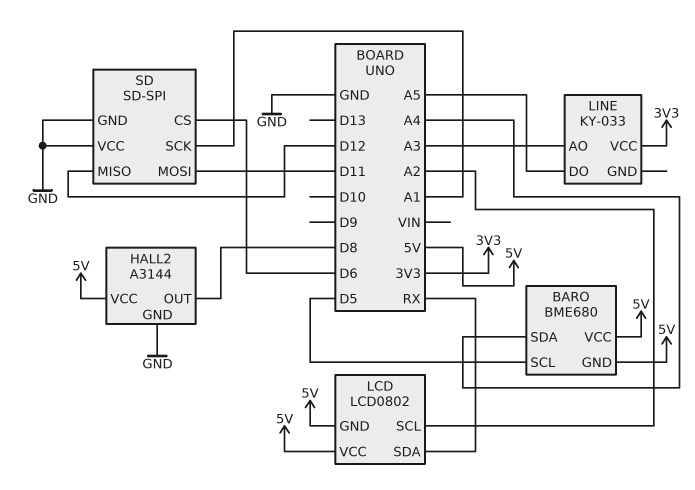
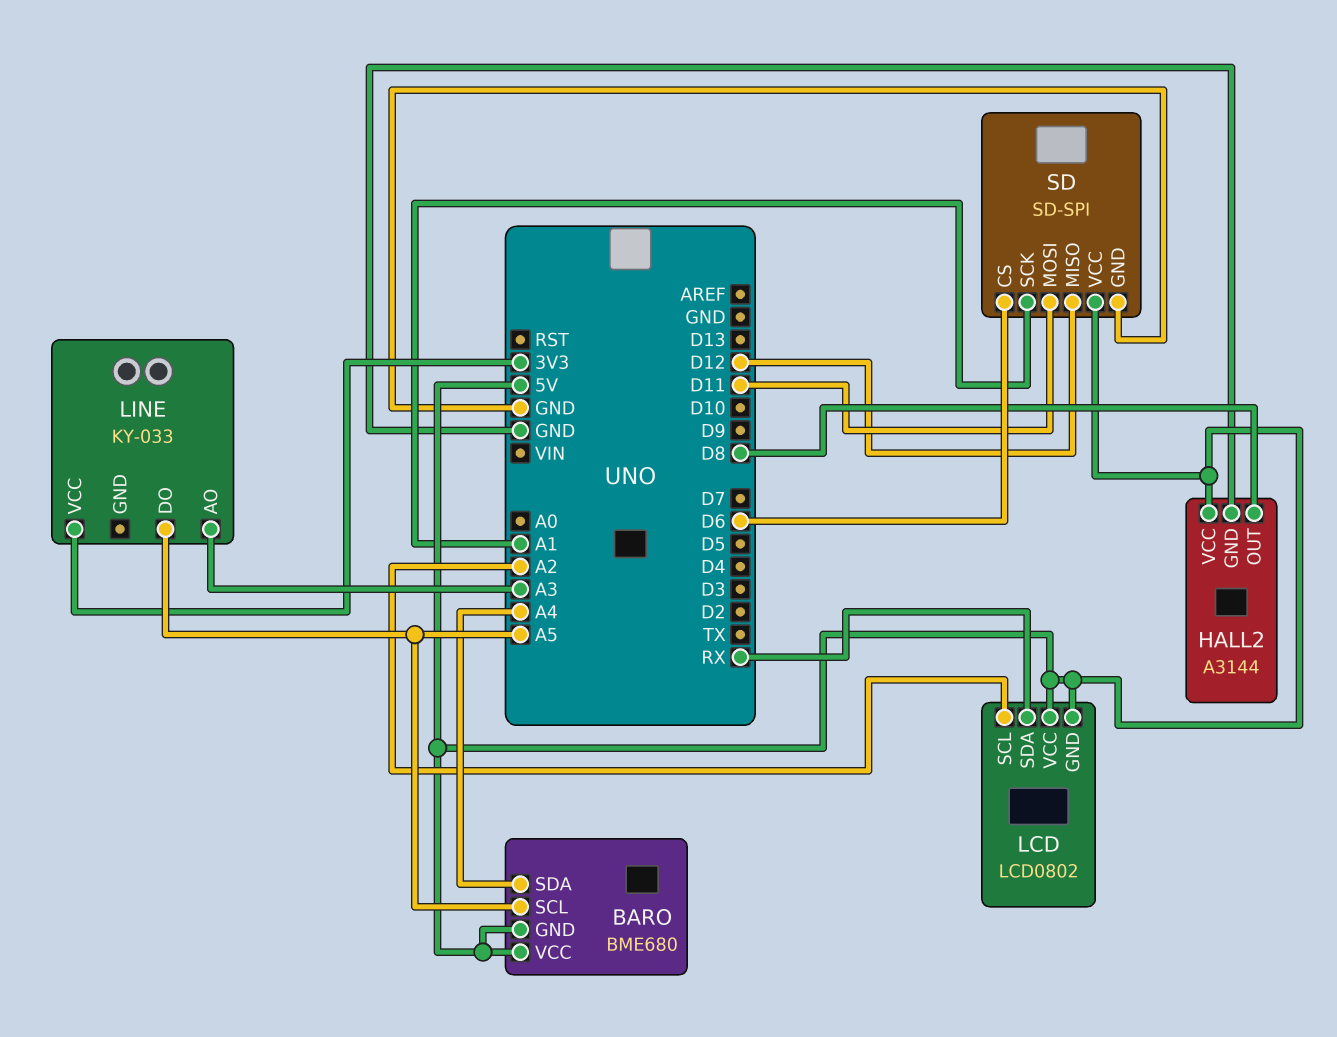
BARO pin SCL: D5 -> A5
SD pin VCC: GND -> 5V

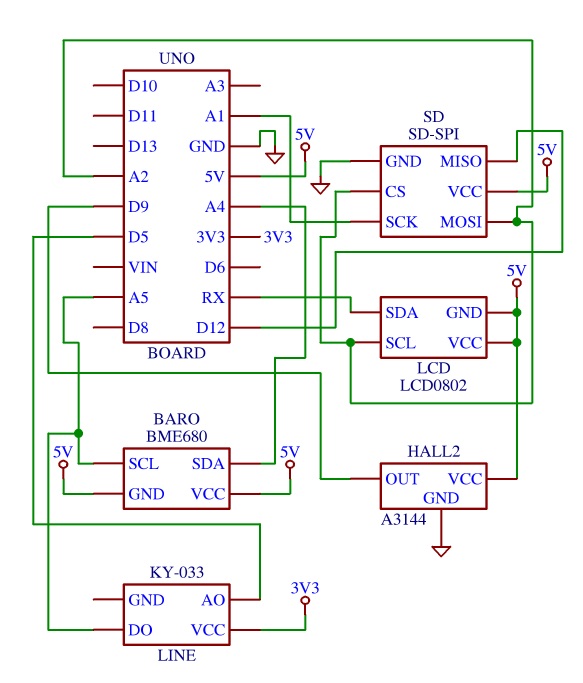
HALL2 pin OUT: D8 -> D9
LINE pin AO: A3 -> D5
SD pin CS: D6 -> A2
SD pin MOSI: D11 -> A2

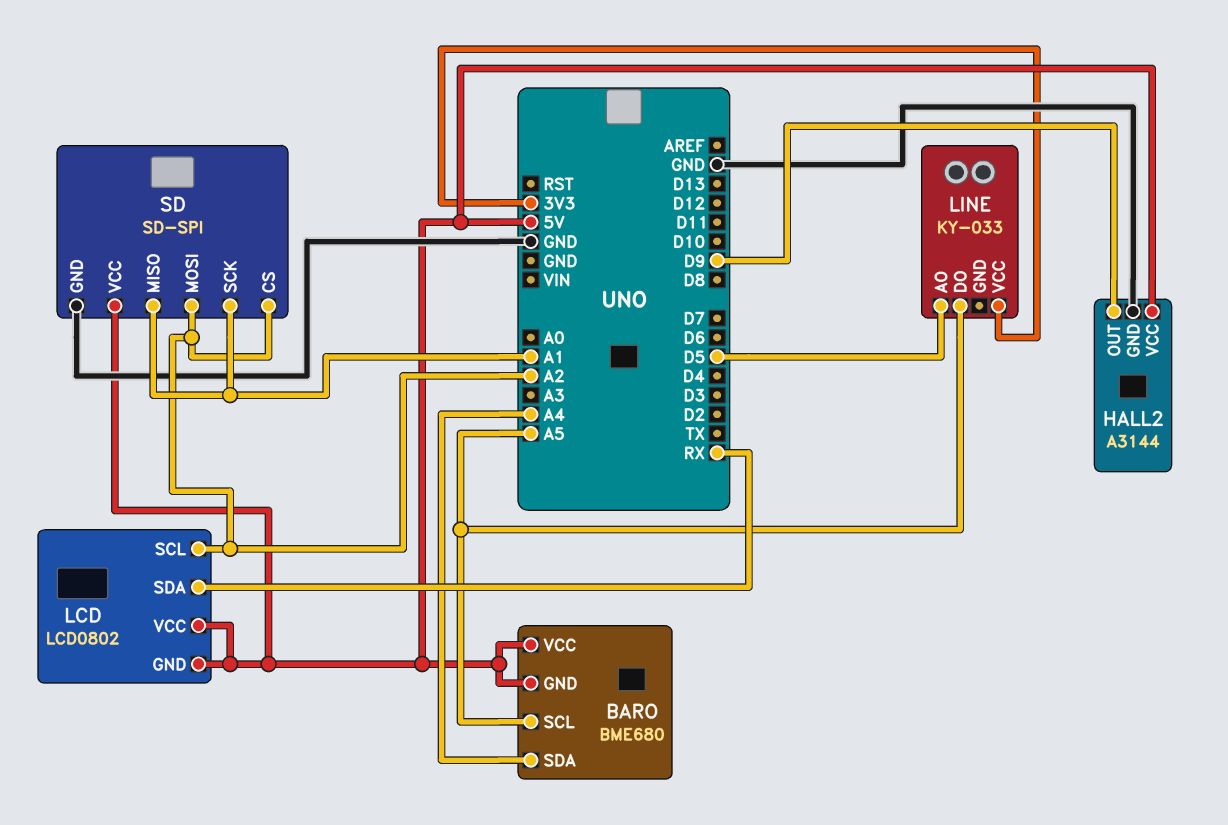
SD pin MISO: D12 -> A1

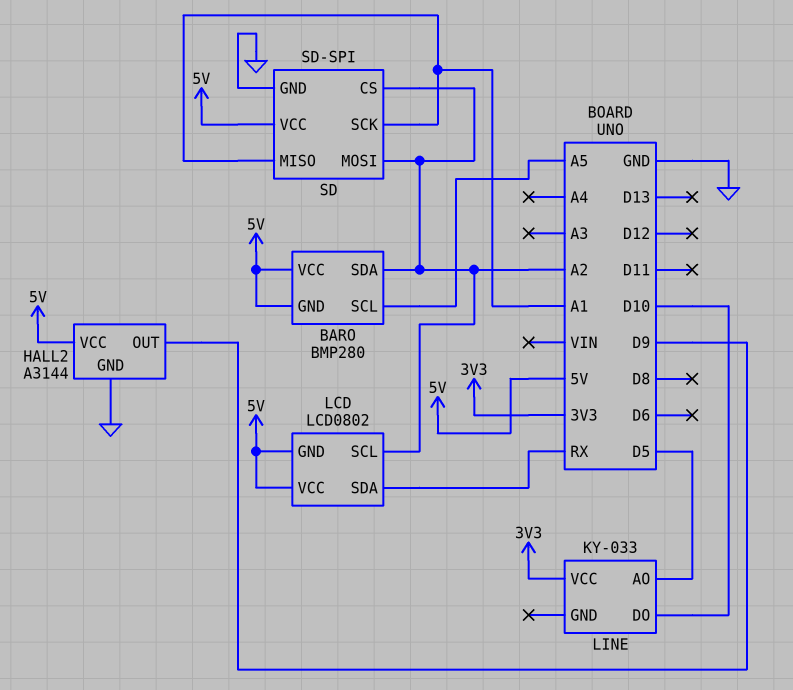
BARO: BME680 -> BMP280
BARO pin SDA: A4 -> A2
LINE pin DO: A5 -> D10

